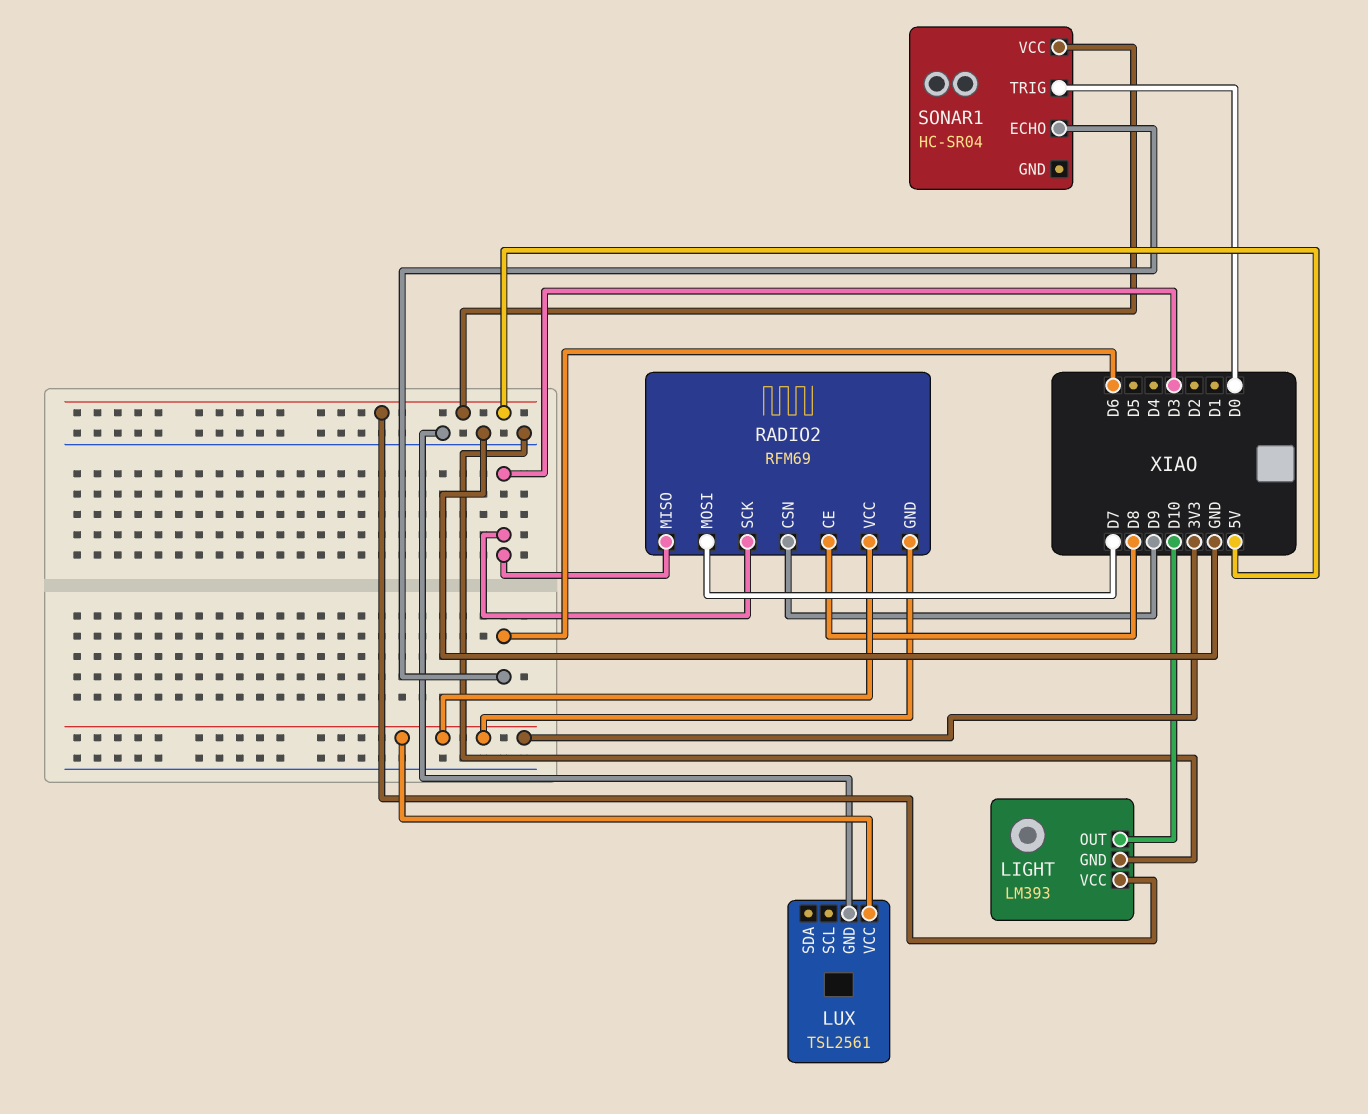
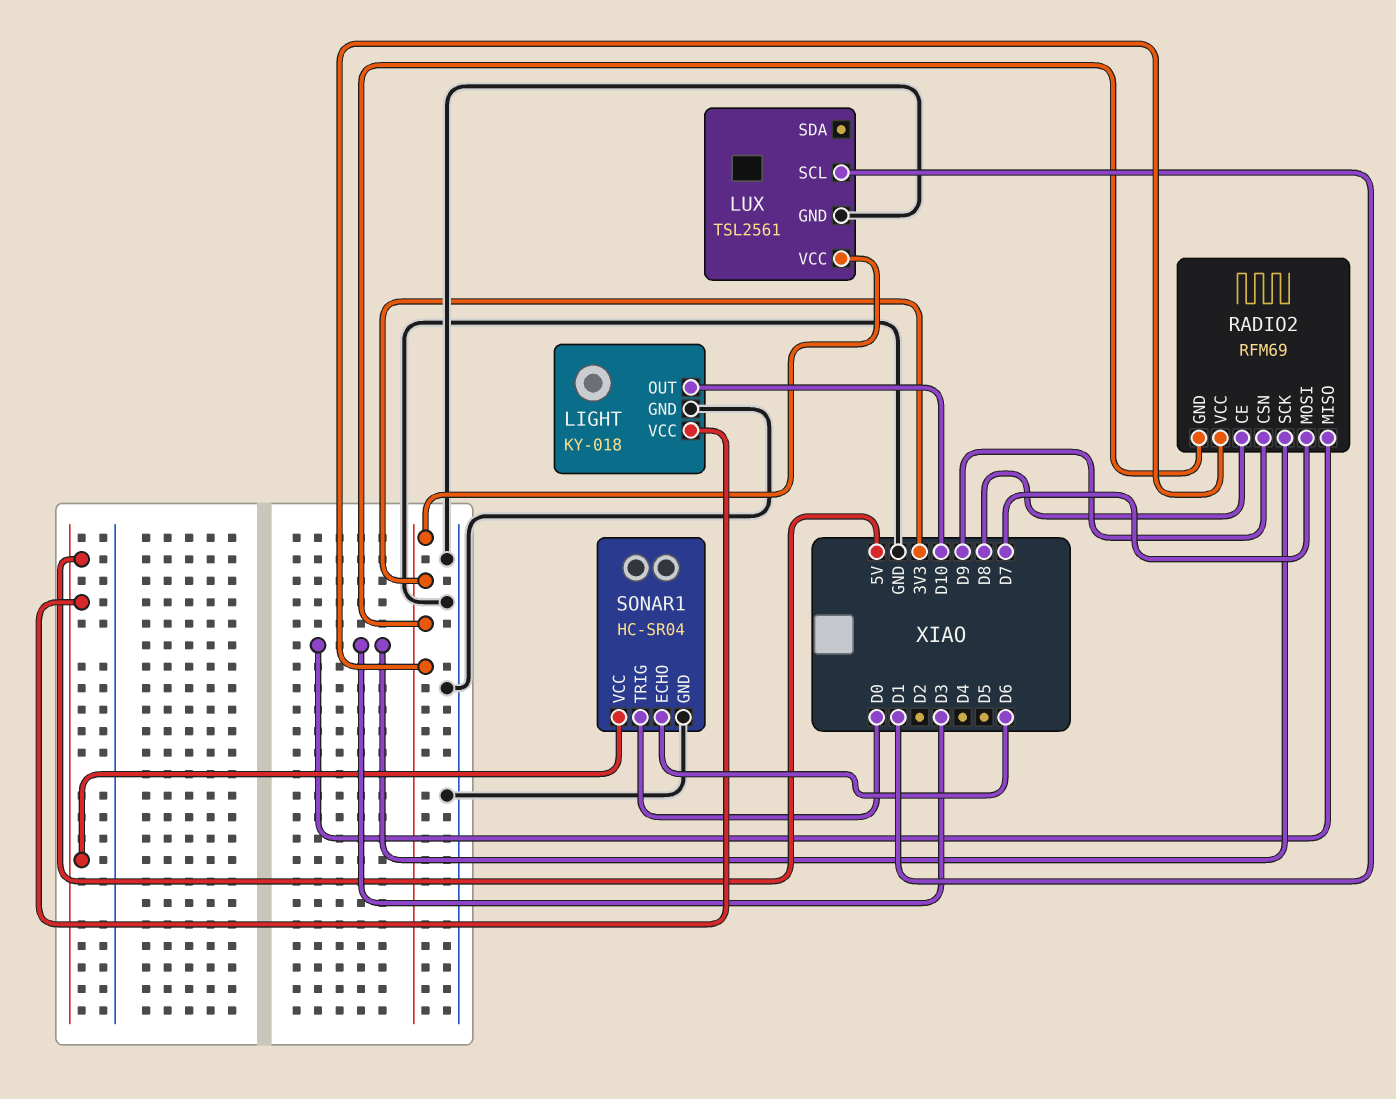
LIGHT: LM393 -> KY-018
LUX pin SCL: none -> D1
SONAR1 pin GND: none -> GND

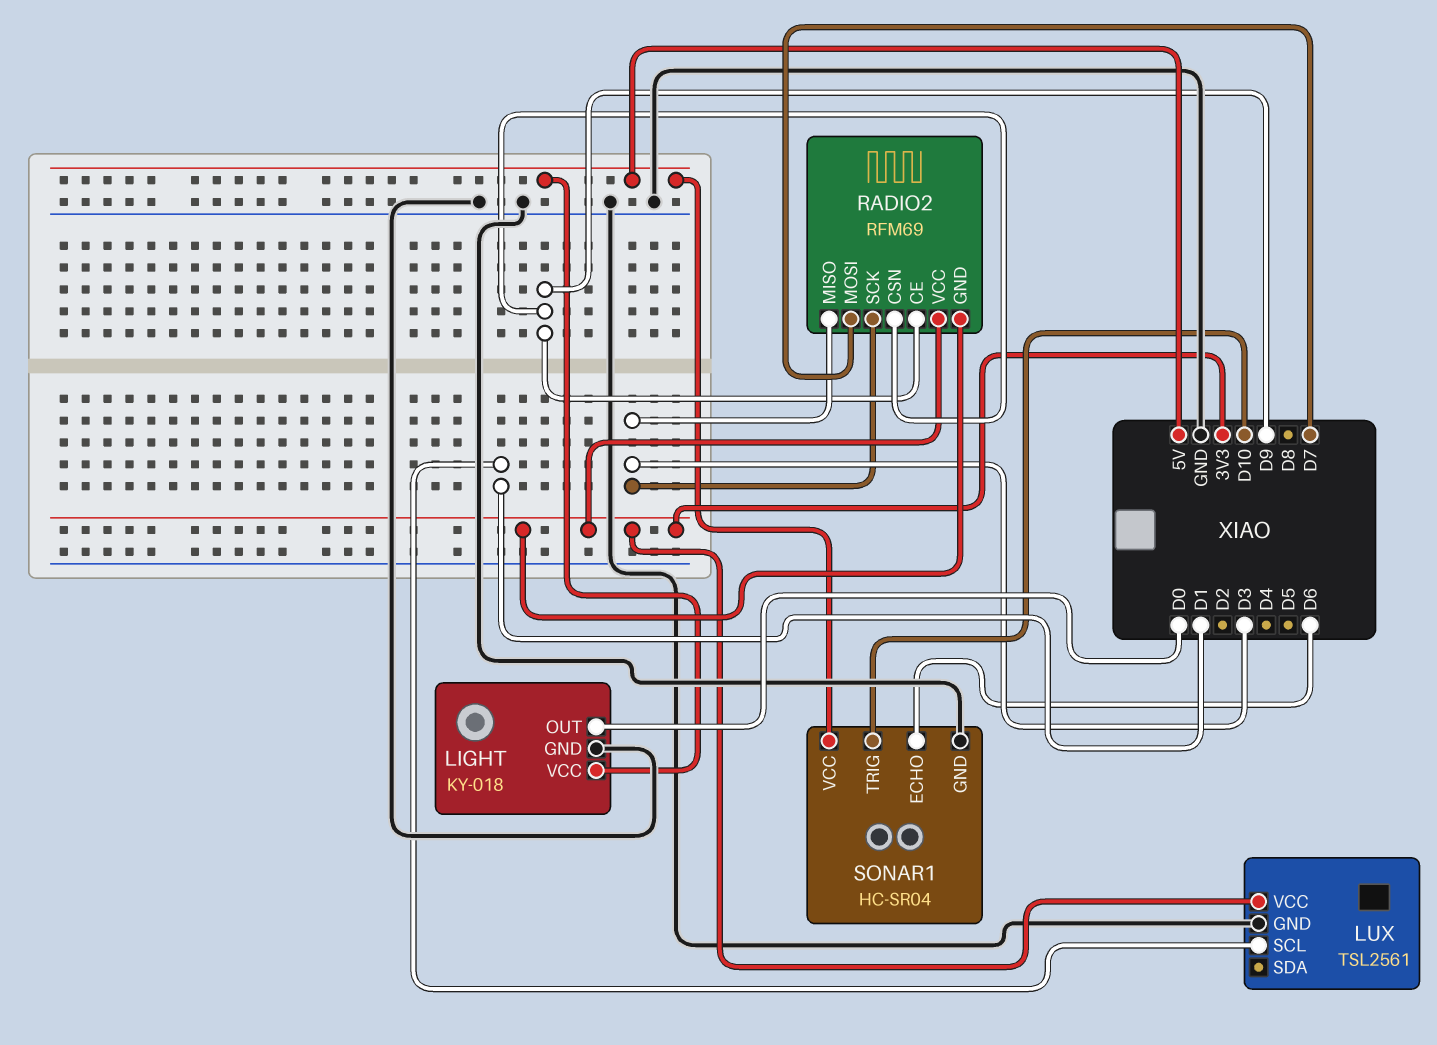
LIGHT pin OUT: D10 -> D0
RADIO2 pin CE: D8 -> D9
SONAR1 pin TRIG: D0 -> D10

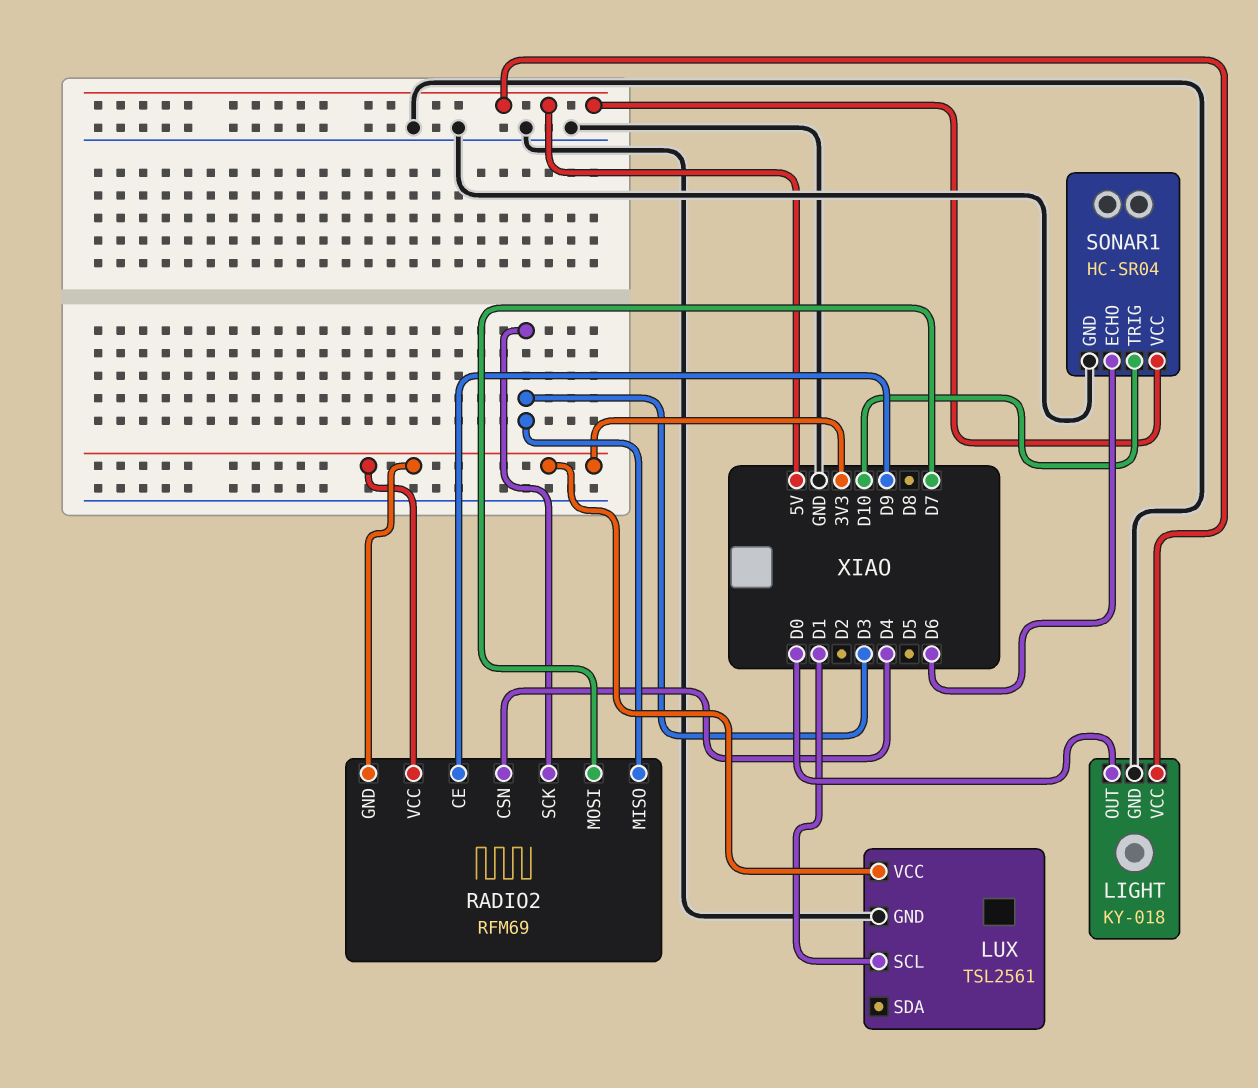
RADIO2 pin CSN: D9 -> D4

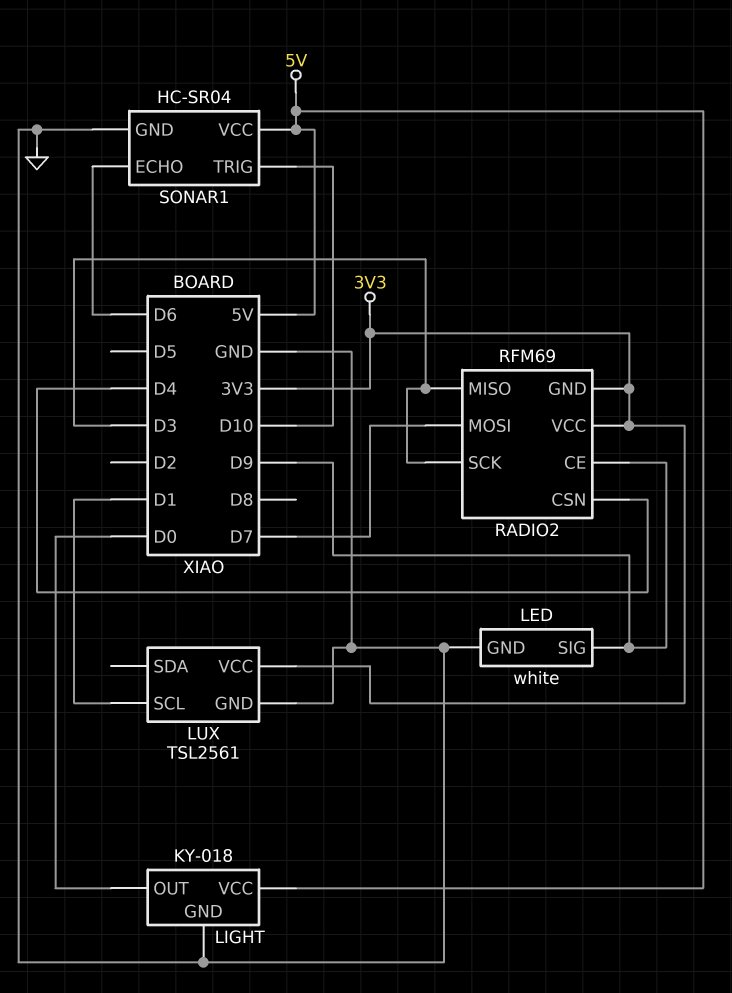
LED: none -> white
LED pin GND: none -> GND
LED pin SIG: none -> D9

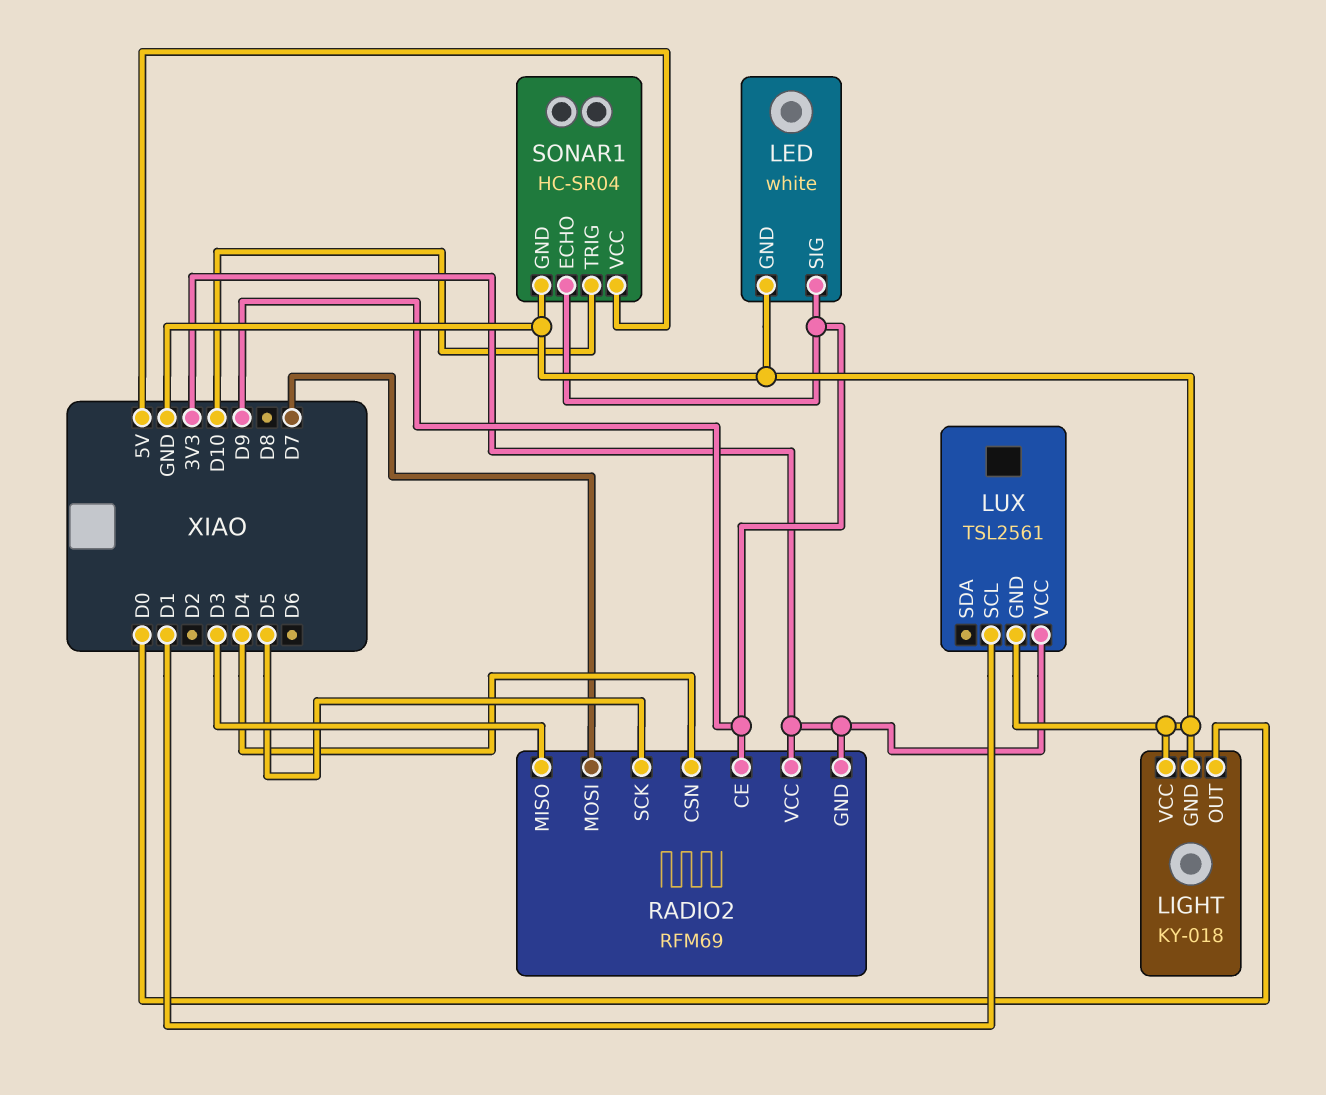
LIGHT pin VCC: 5V -> GND
RADIO2 pin SCK: D3 -> D5
SONAR1 pin ECHO: D6 -> D9

